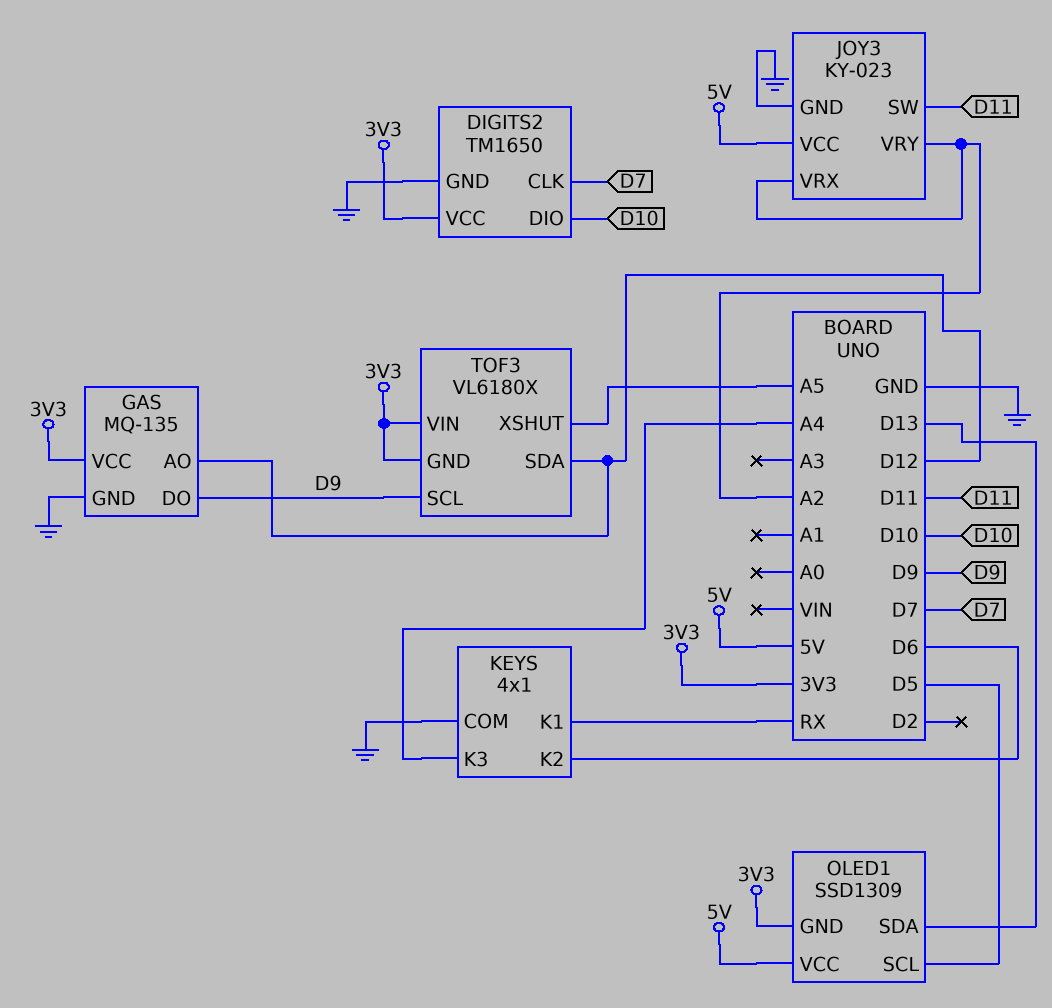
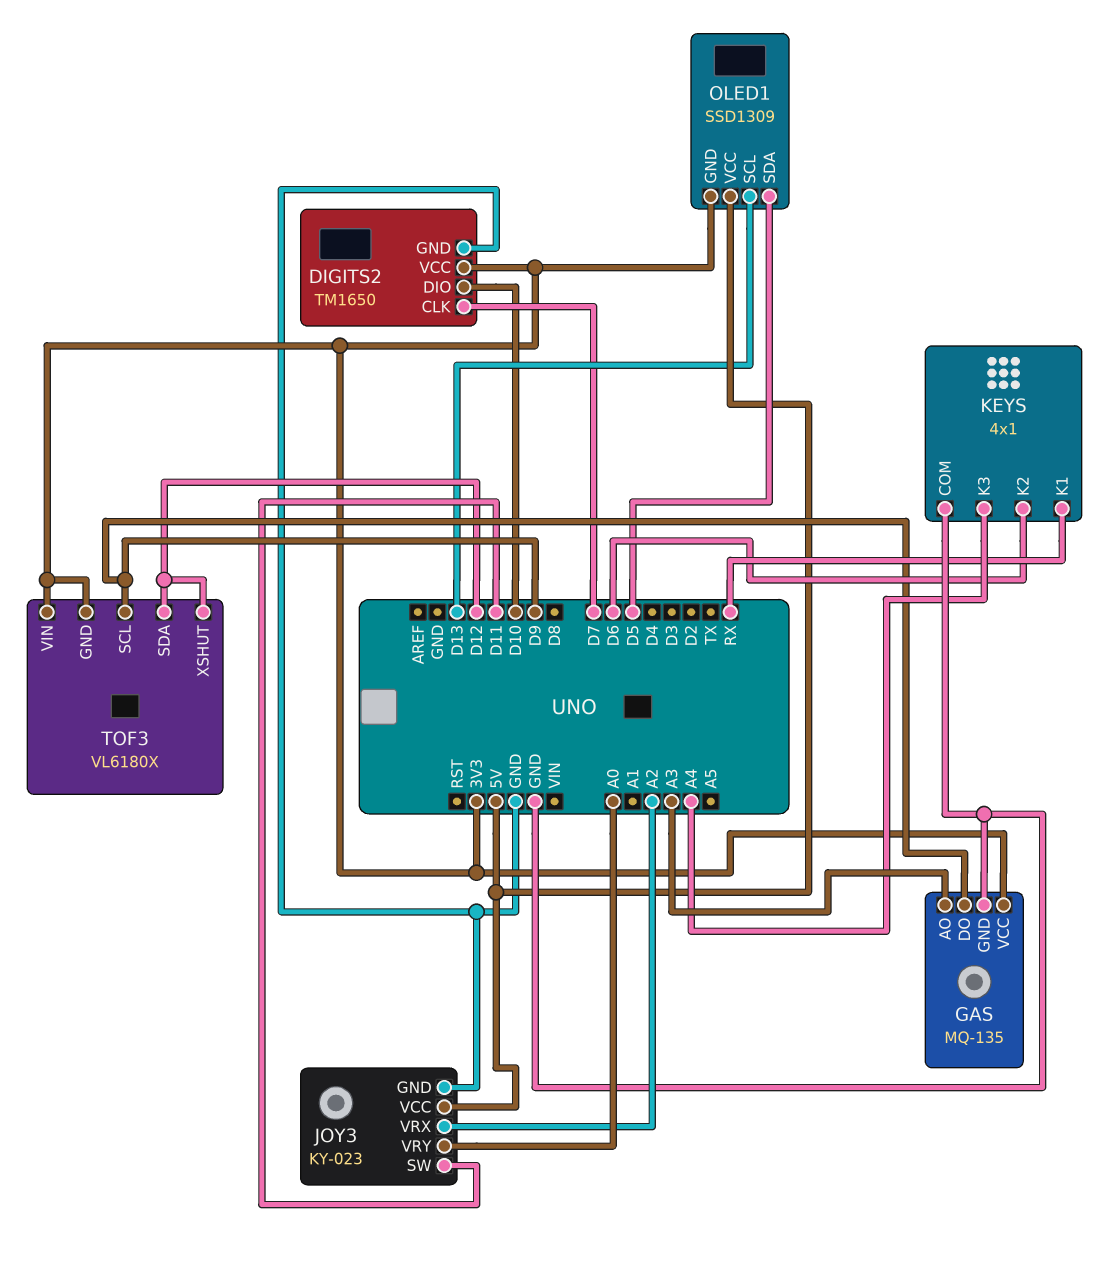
GAS pin AO: D12 -> A3
JOY3 pin VRY: A2 -> A0
OLED1 pin SCL: D5 -> D13
OLED1 pin SDA: D13 -> D5
TOF3 pin XSHUT: A5 -> D12

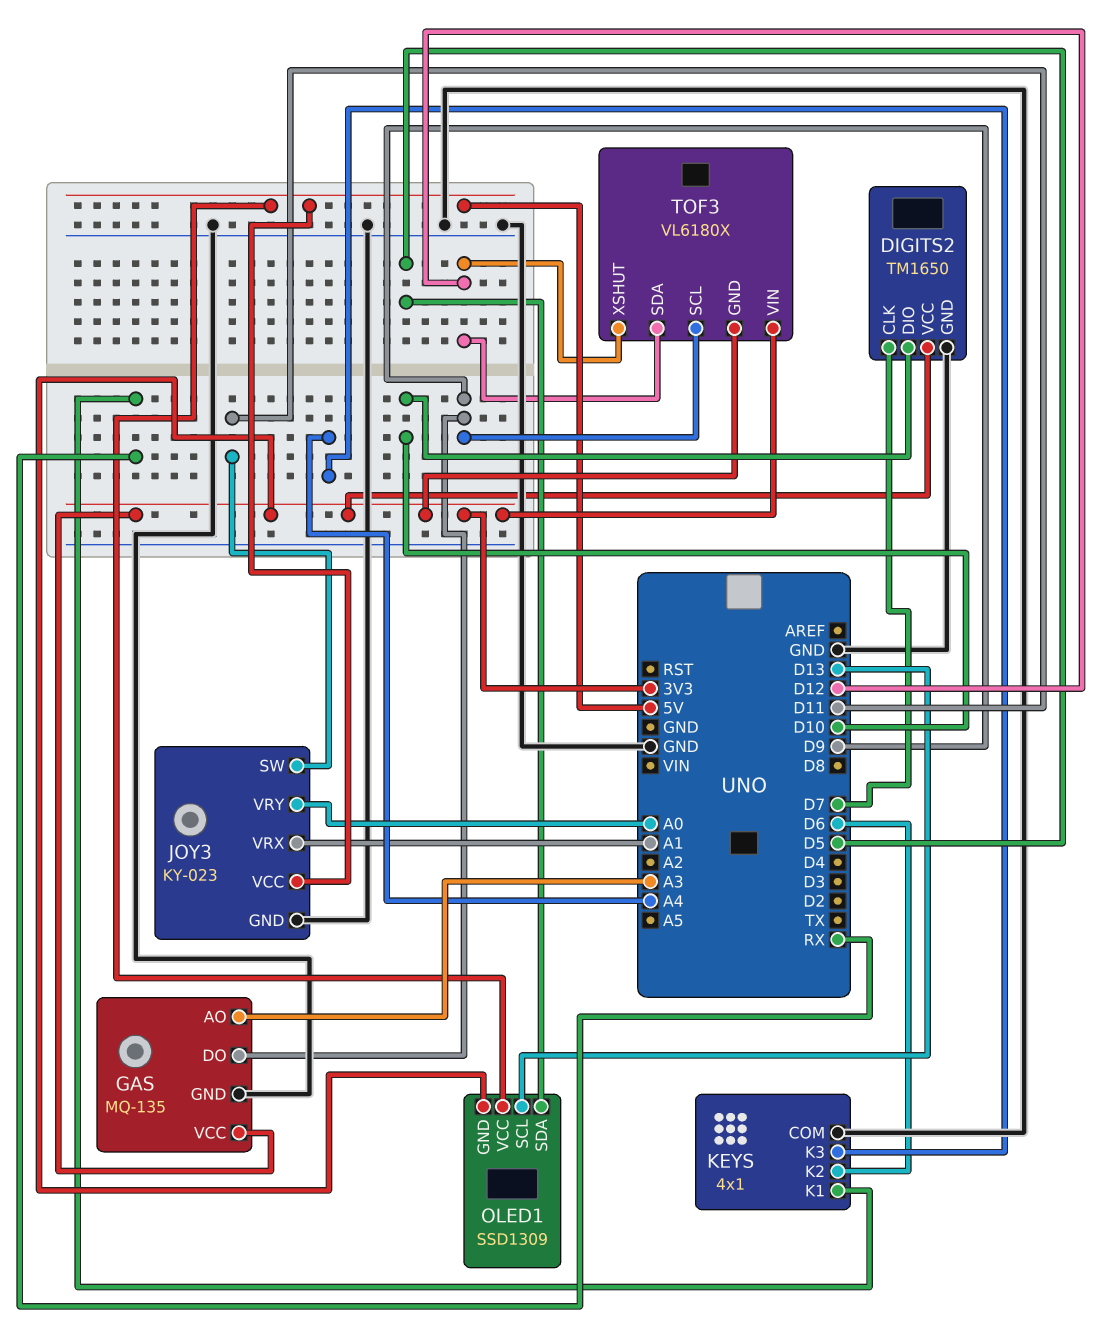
JOY3 pin VRX: A2 -> A1

